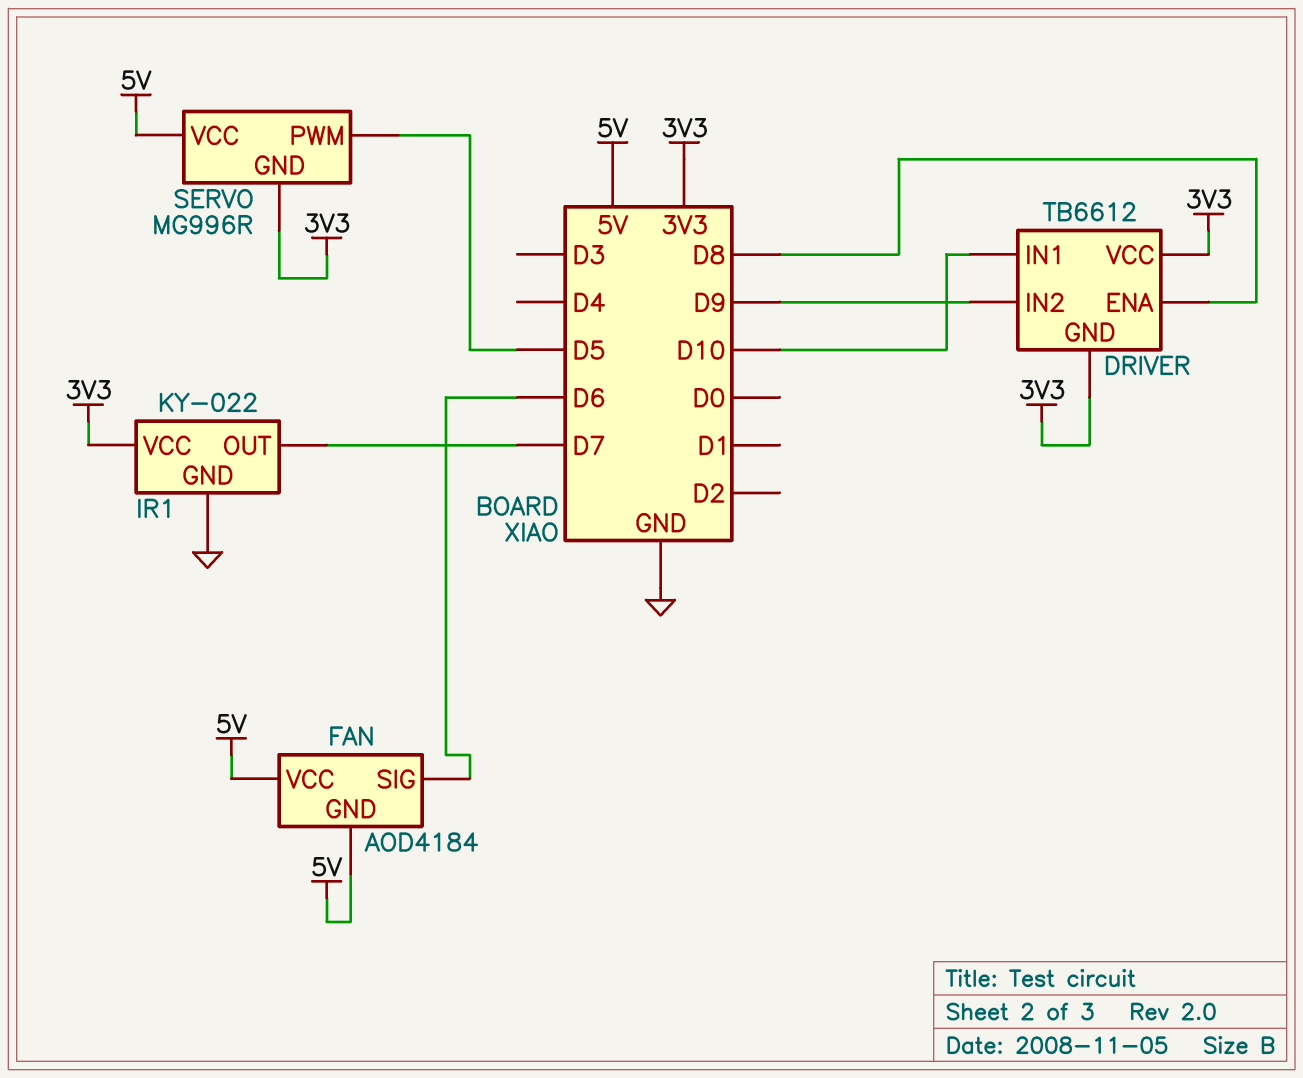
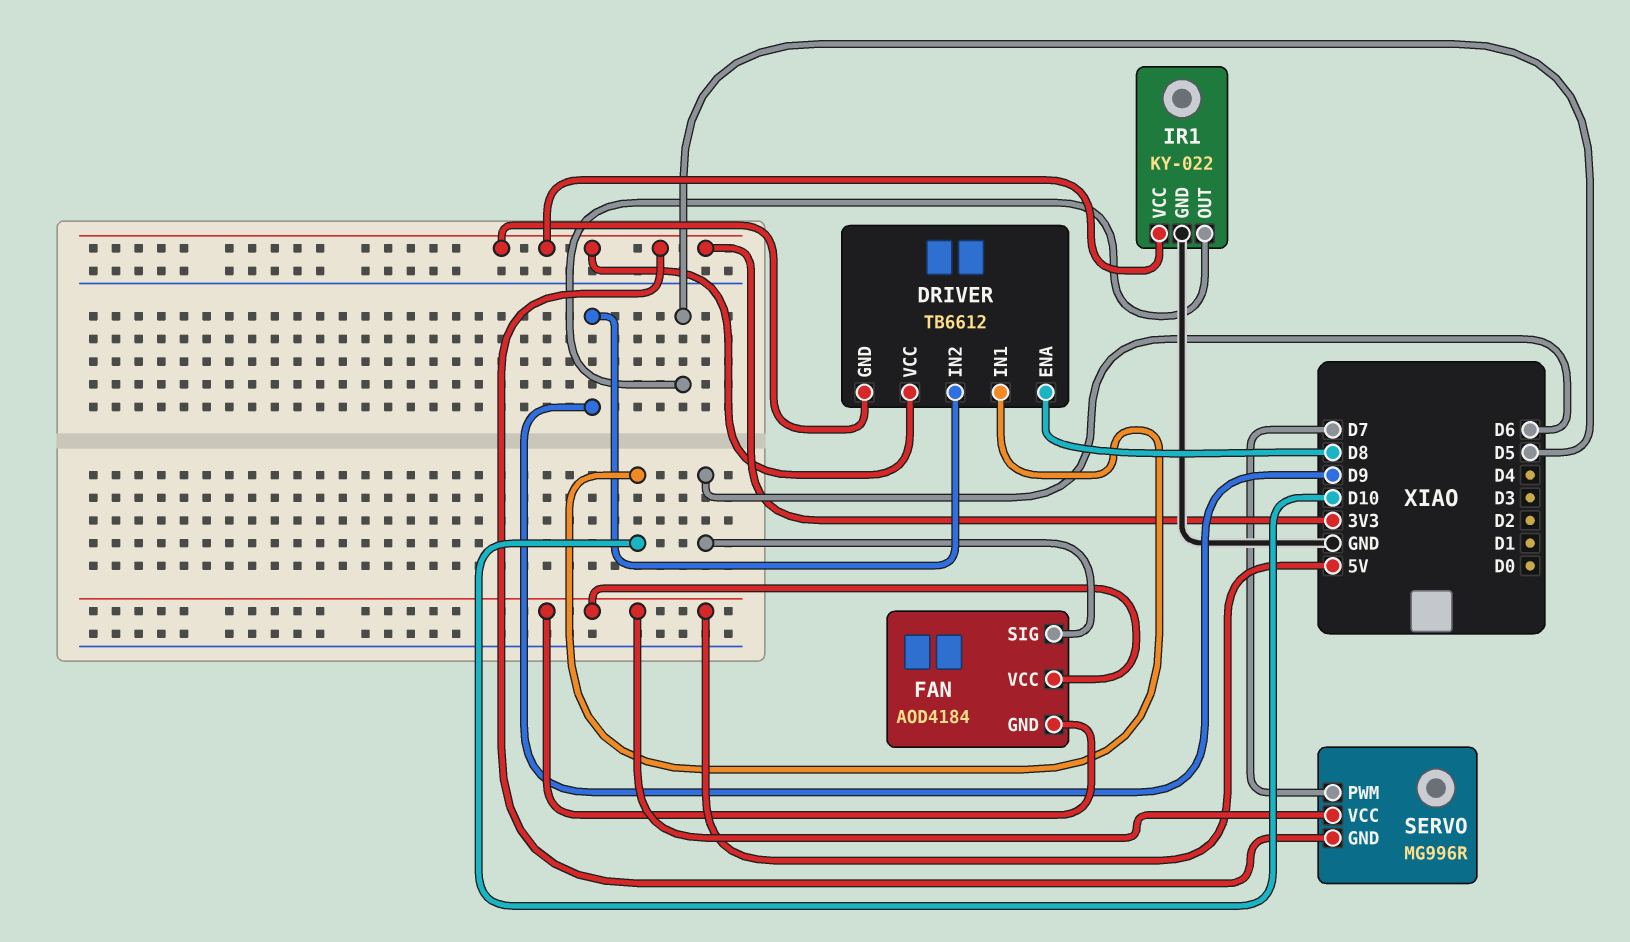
IR1 pin OUT: D7 -> D5
SERVO pin PWM: D5 -> D7

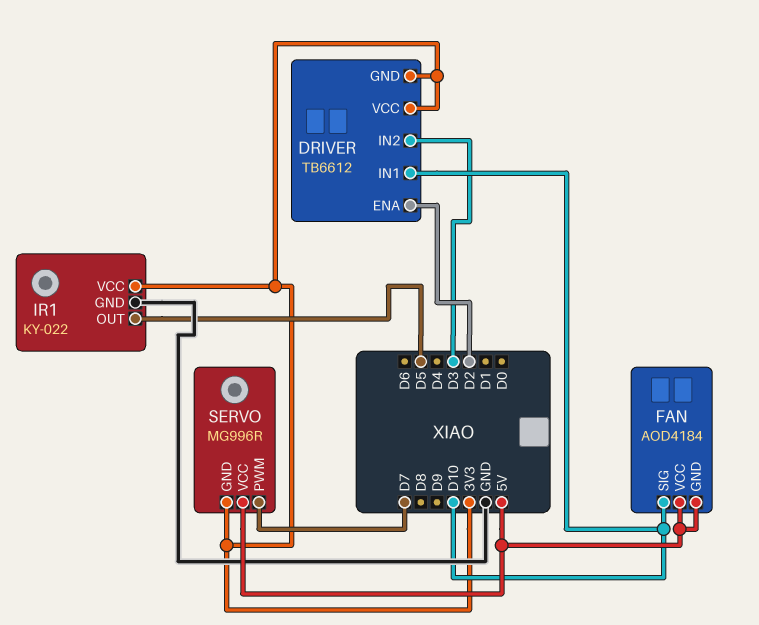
DRIVER pin ENA: D8 -> D2
DRIVER pin IN2: D9 -> D3
FAN pin SIG: D6 -> D10

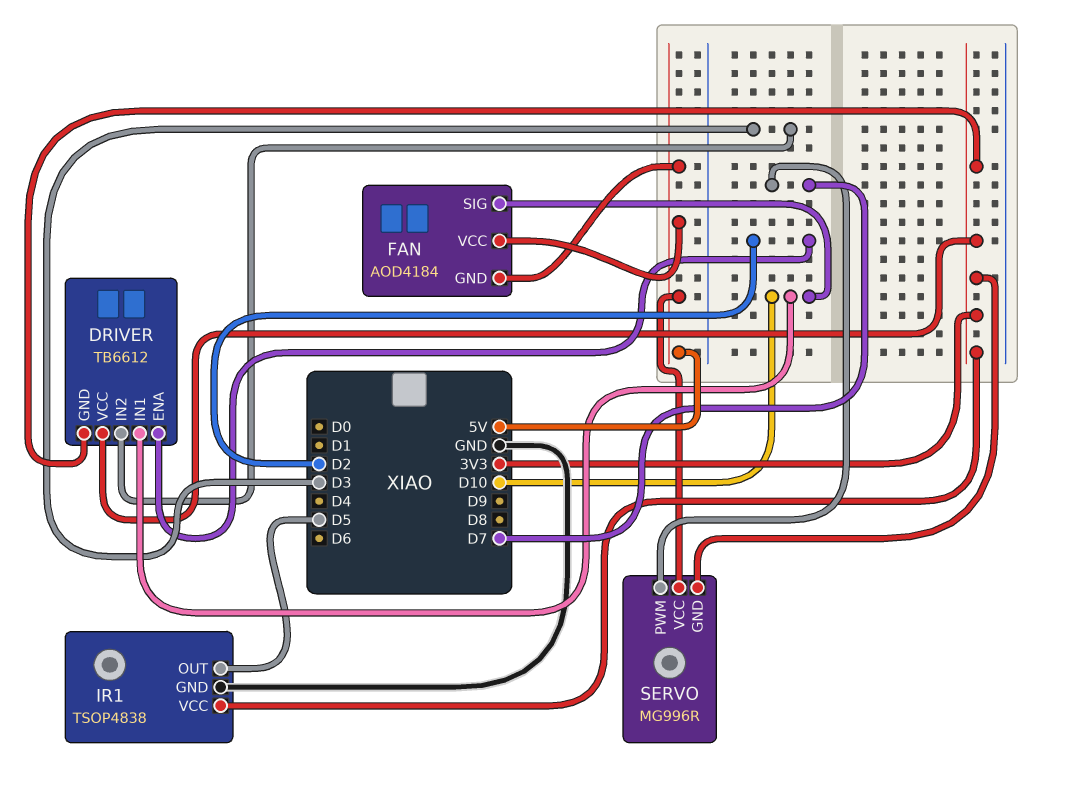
IR1: KY-022 -> TSOP4838

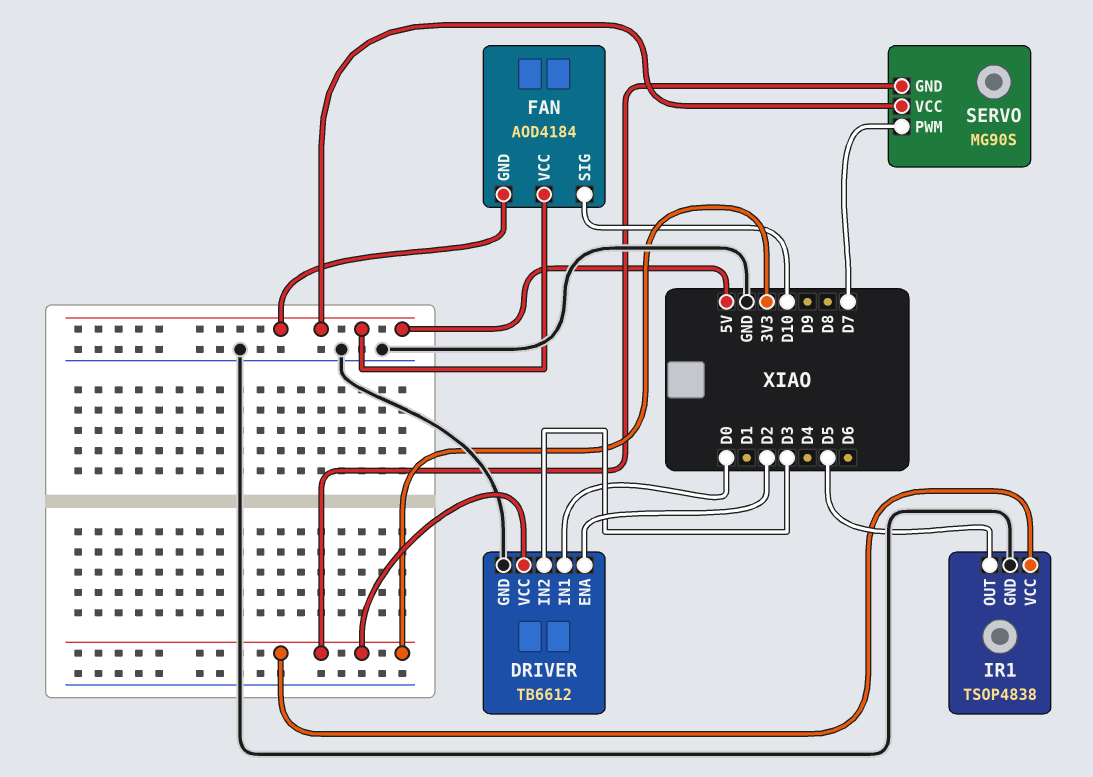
DRIVER pin GND: 3V3 -> GND
DRIVER pin IN1: D10 -> D0
SERVO: MG996R -> MG90S

